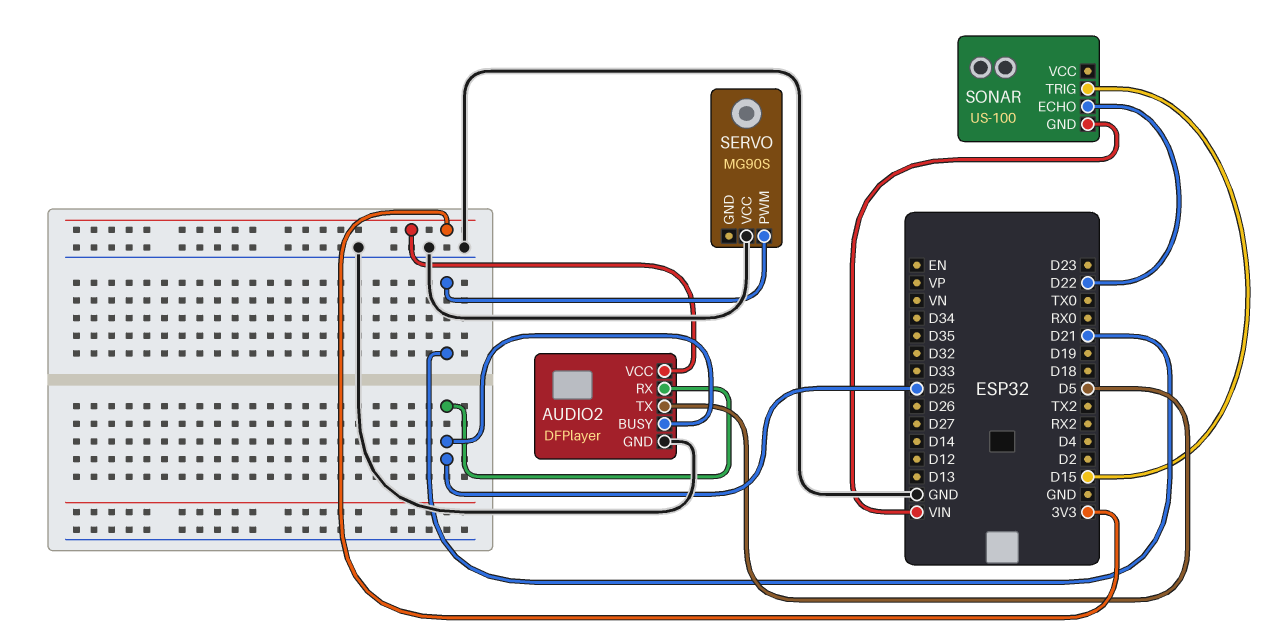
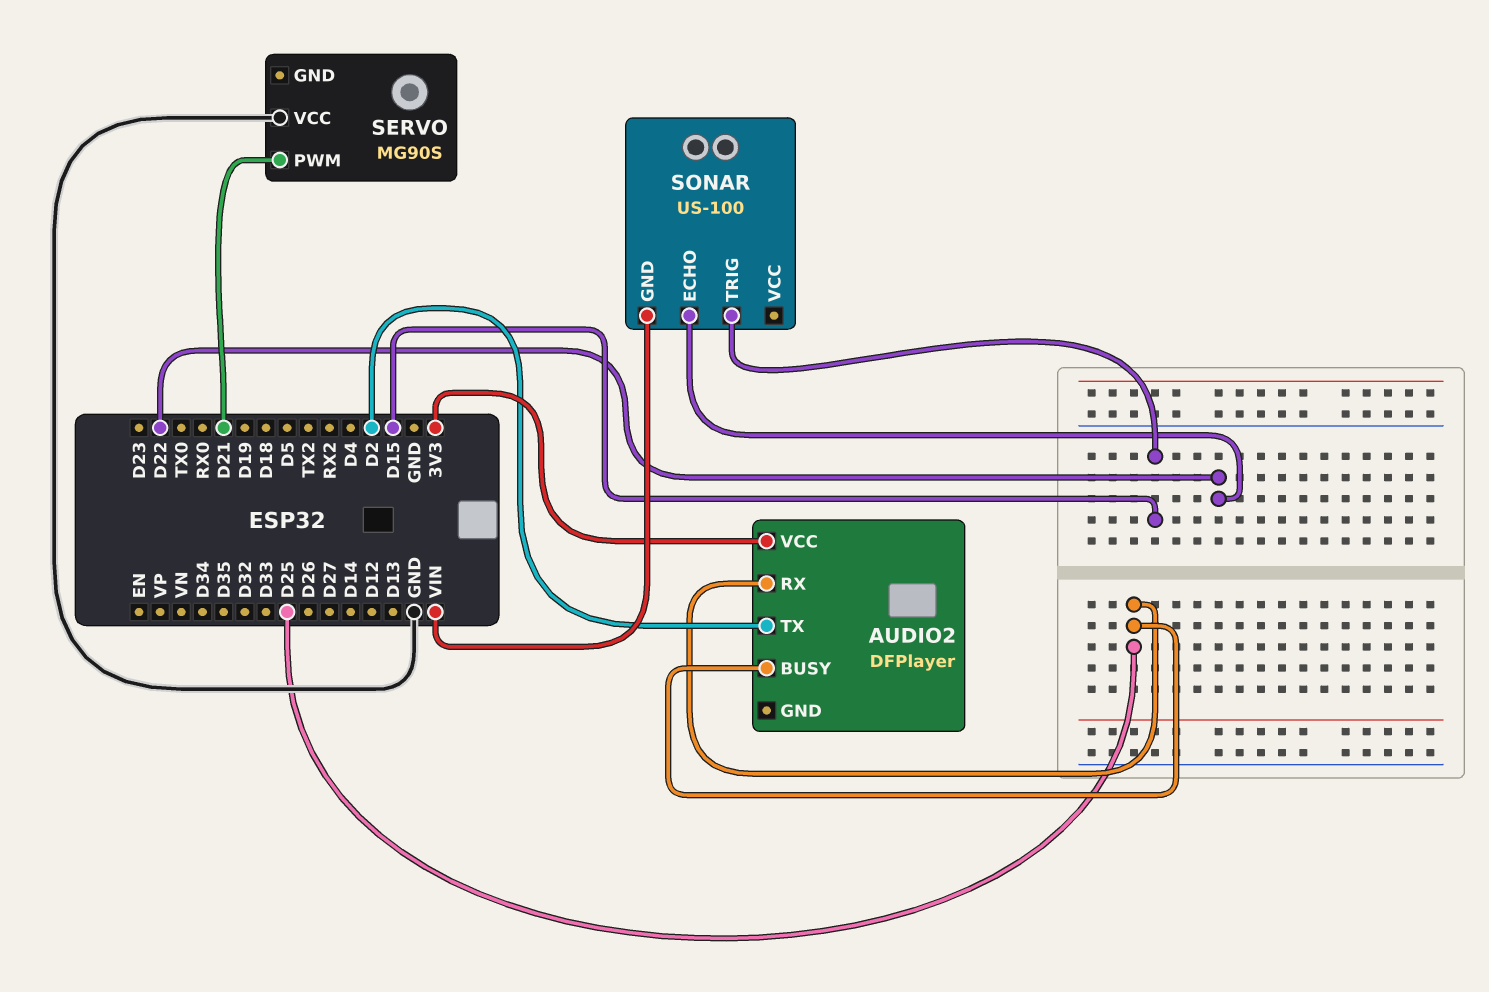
AUDIO2 pin GND: GND -> none
AUDIO2 pin TX: D5 -> D2

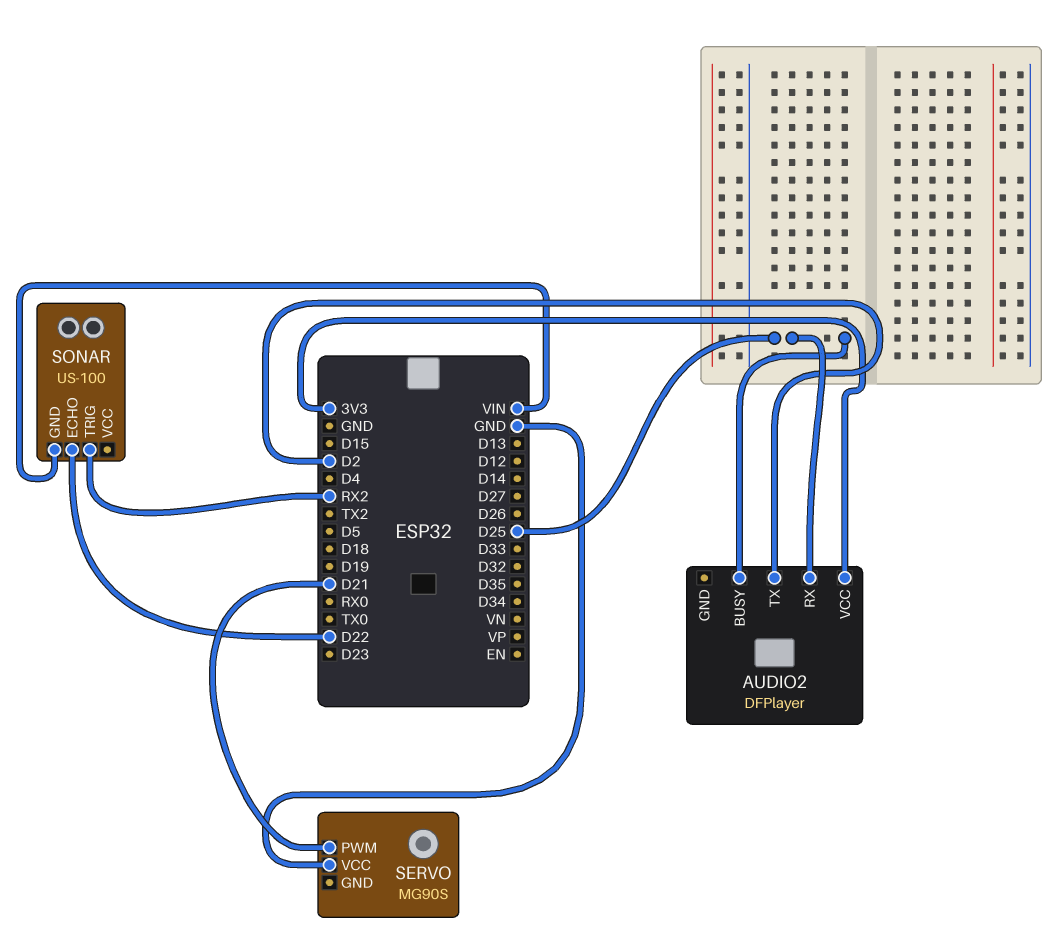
SONAR pin TRIG: D15 -> RX2

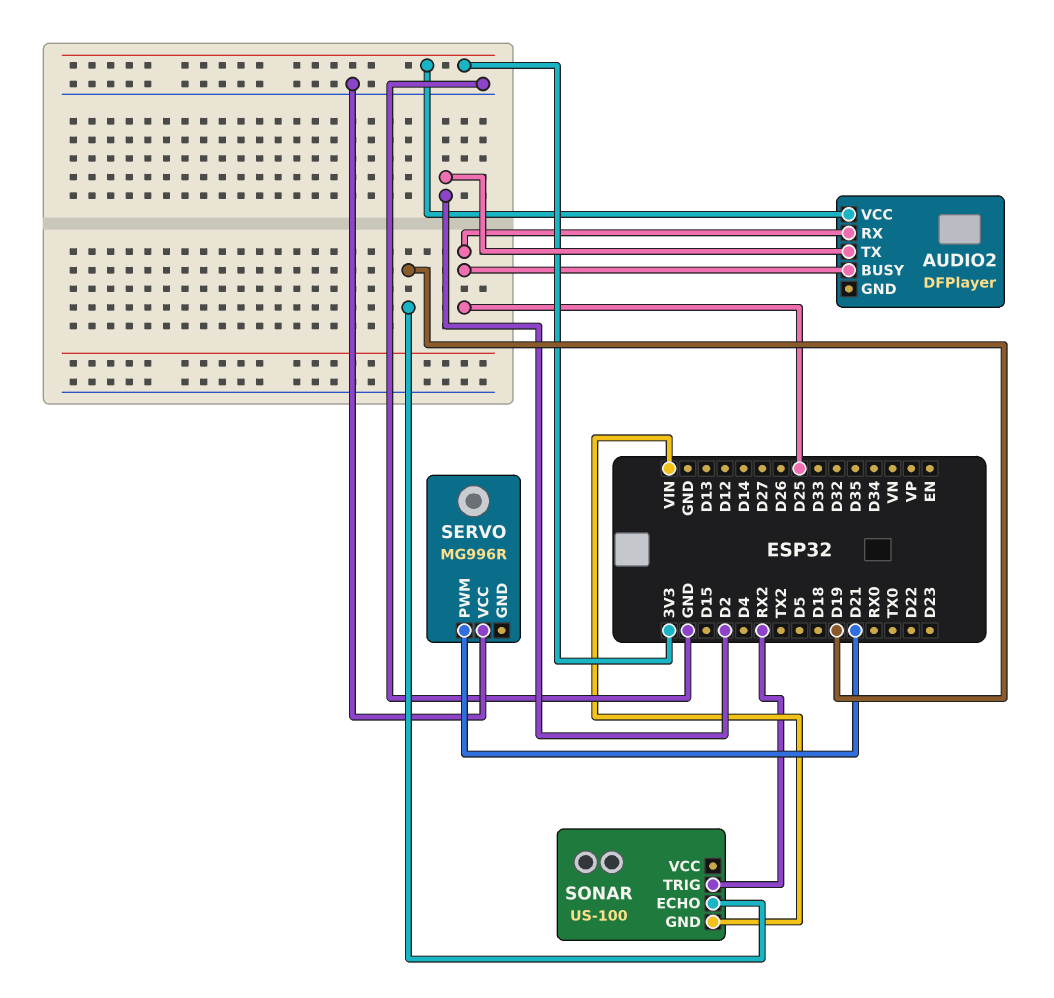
SERVO: MG90S -> MG996R
SONAR pin ECHO: D22 -> D19

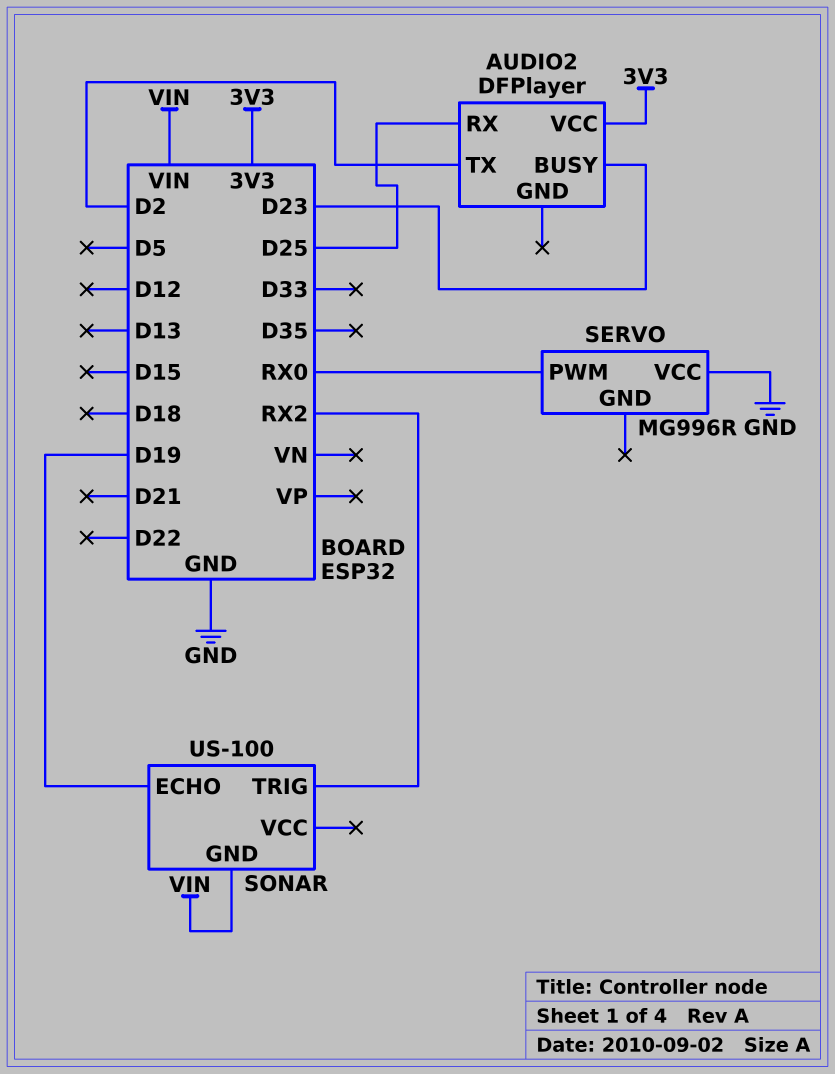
AUDIO2 pin BUSY: D25 -> D23
SERVO pin PWM: D21 -> RX0

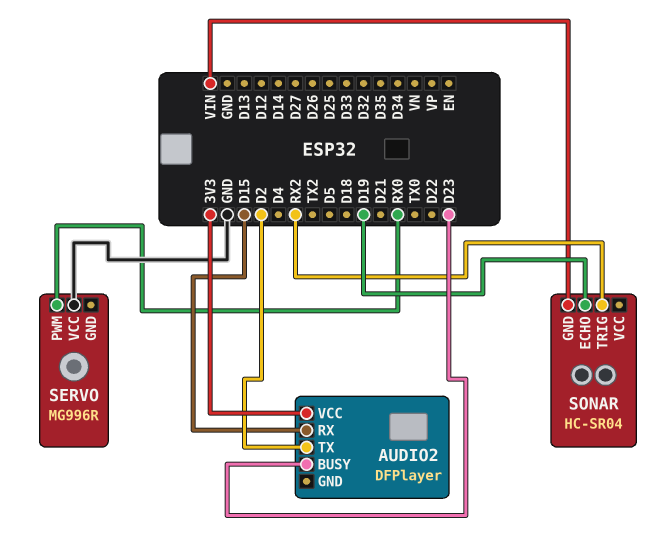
AUDIO2 pin RX: D25 -> D15
SONAR: US-100 -> HC-SR04

